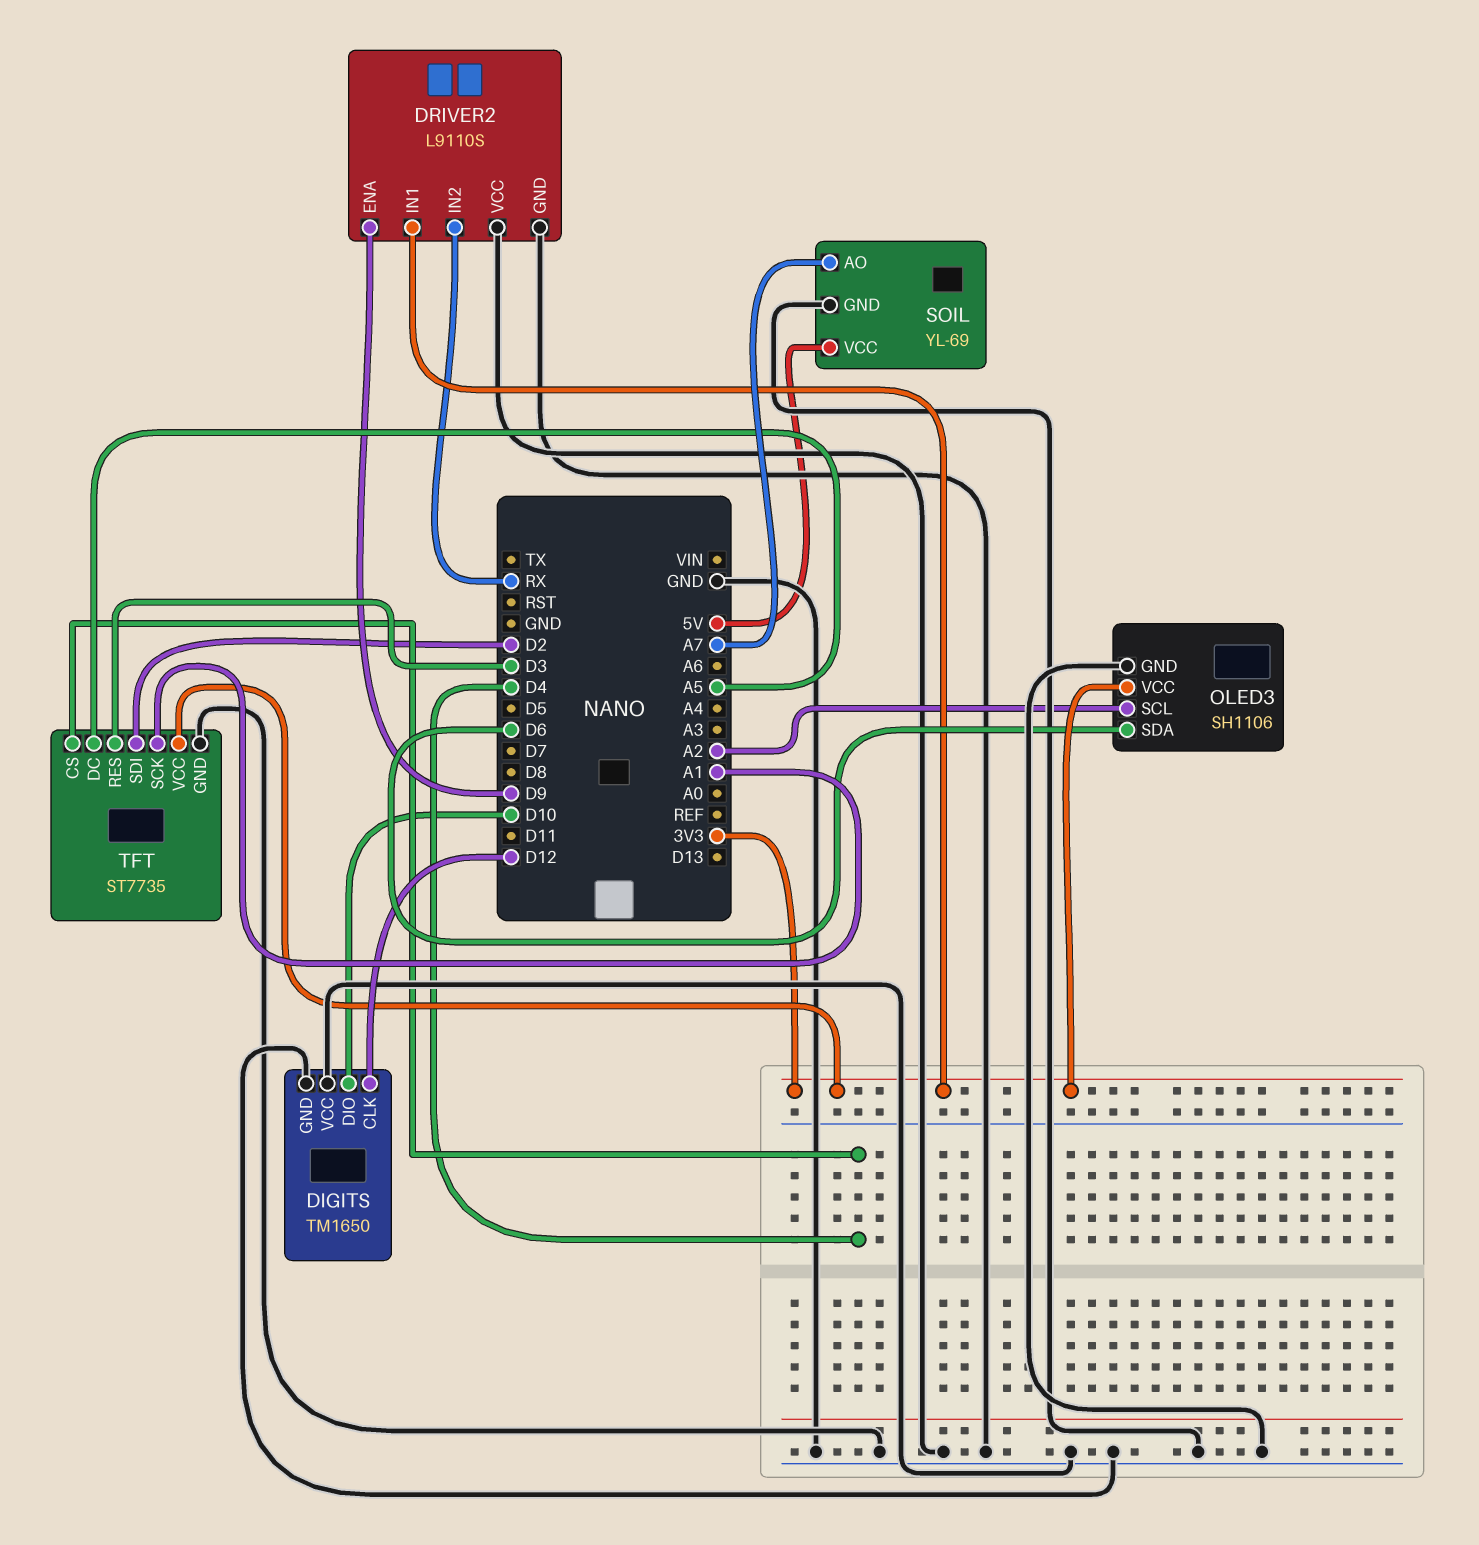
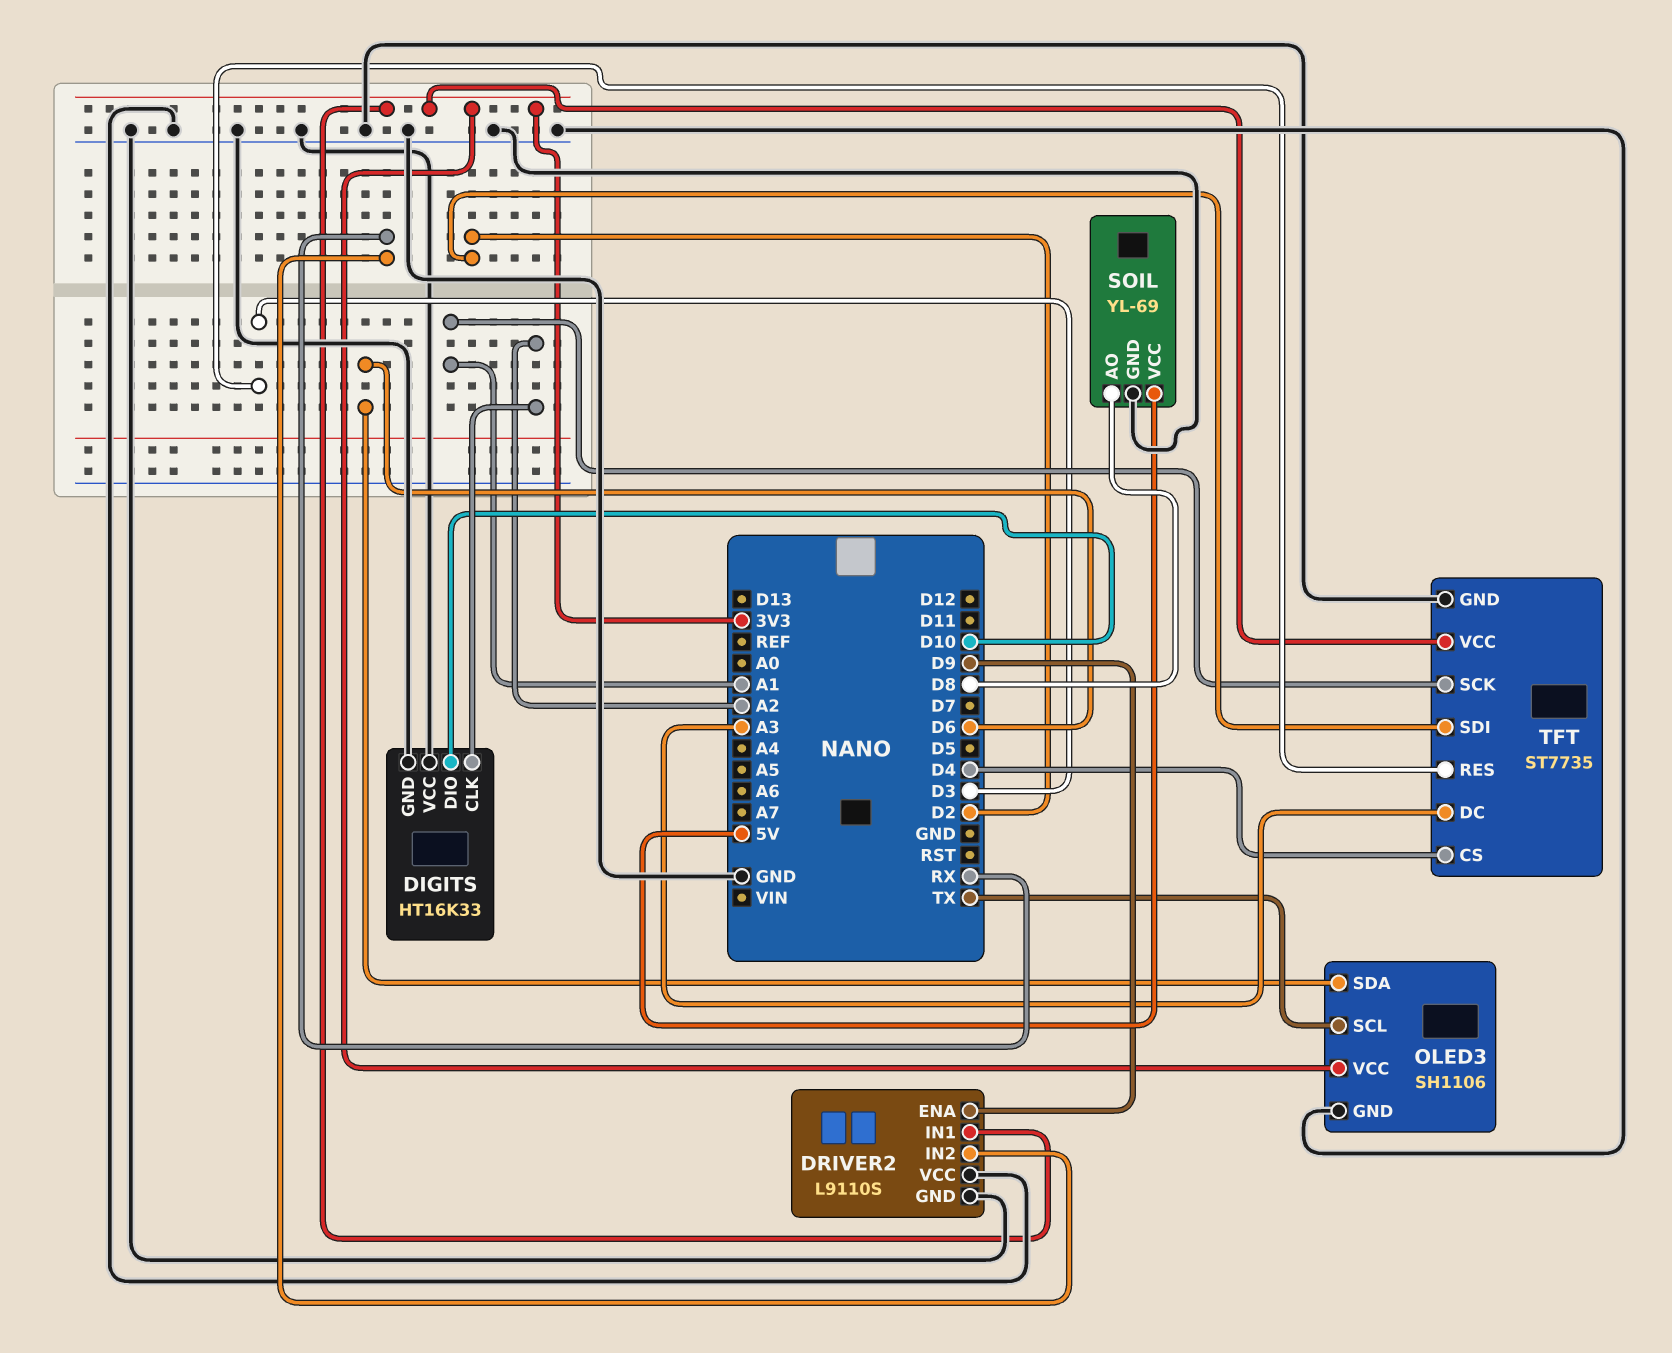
DIGITS: TM1650 -> HT16K33
DIGITS pin CLK: D12 -> A2
OLED3 pin SCL: A2 -> TX
SOIL pin AO: A7 -> D8
TFT pin DC: A5 -> A3

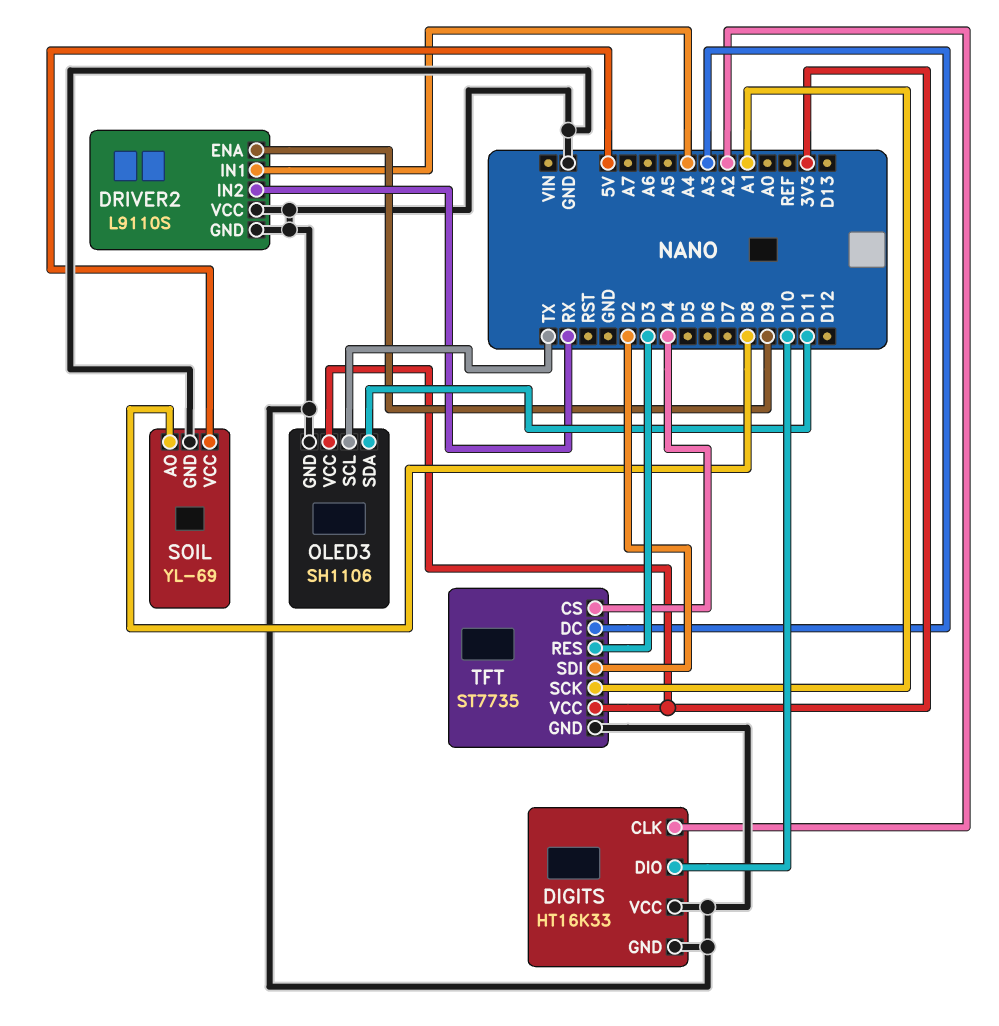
DRIVER2 pin IN1: 3V3 -> A4
OLED3 pin SDA: D6 -> D11

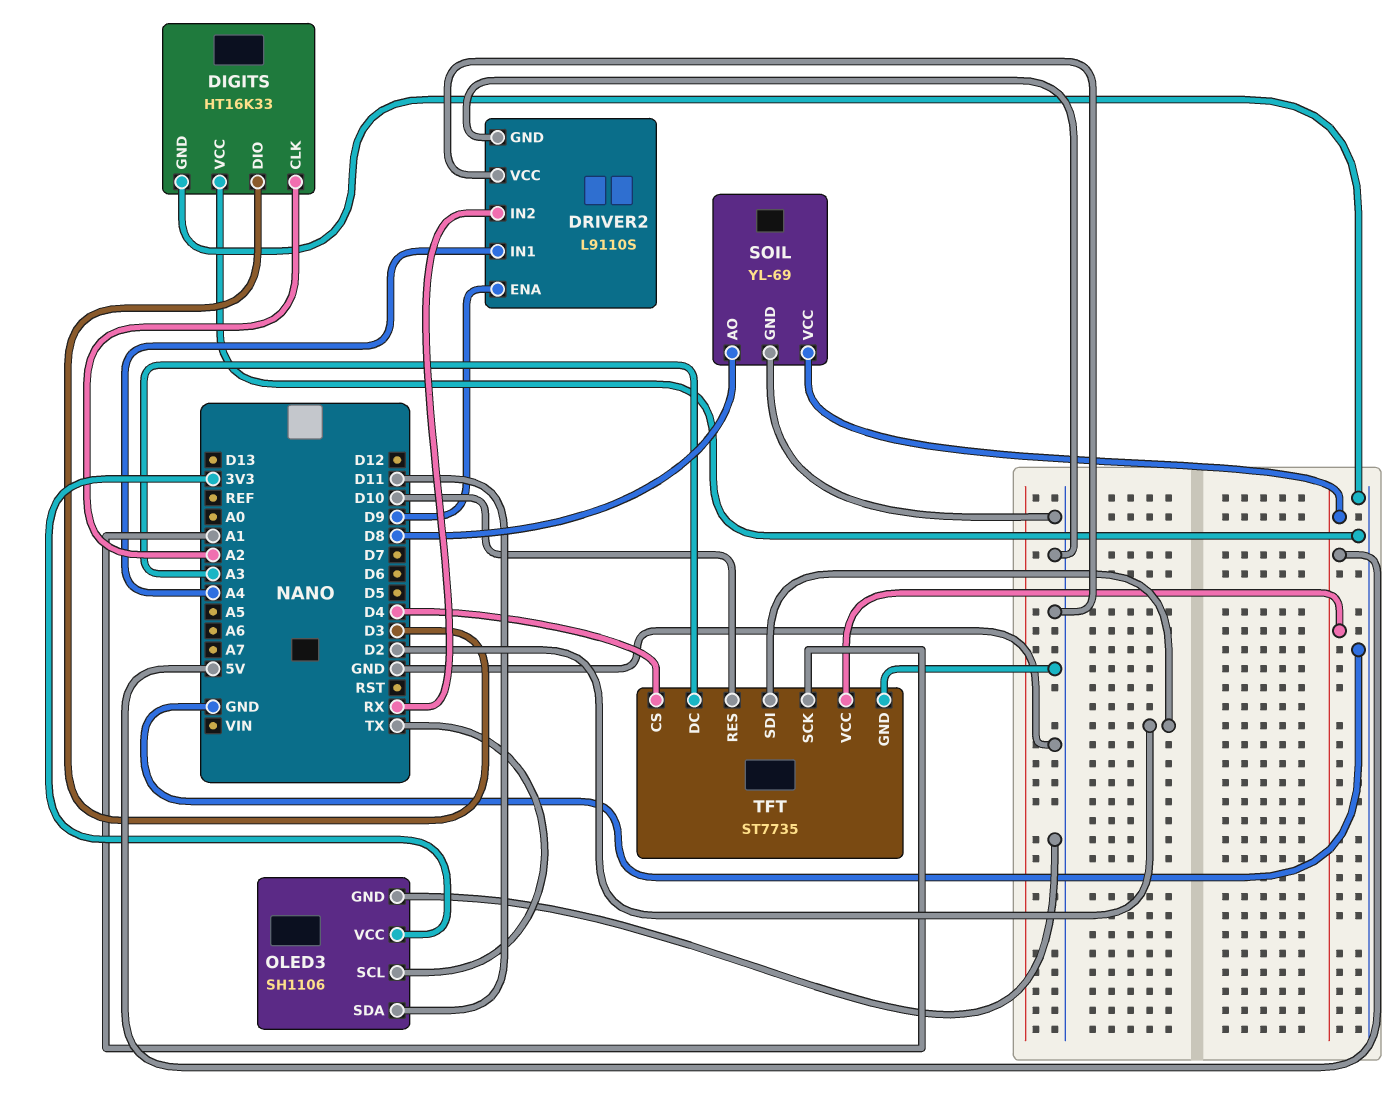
DIGITS pin DIO: D10 -> D3
TFT pin RES: D3 -> D10
TFT pin VCC: 3V3 -> 5V

